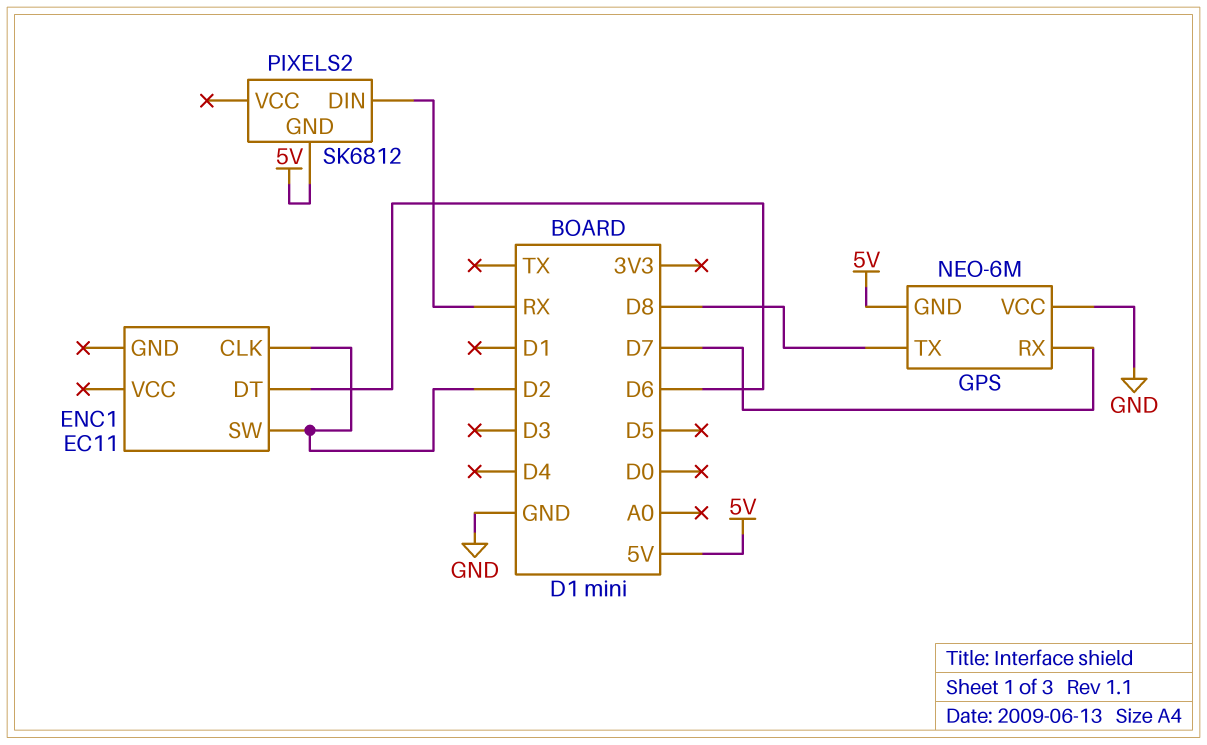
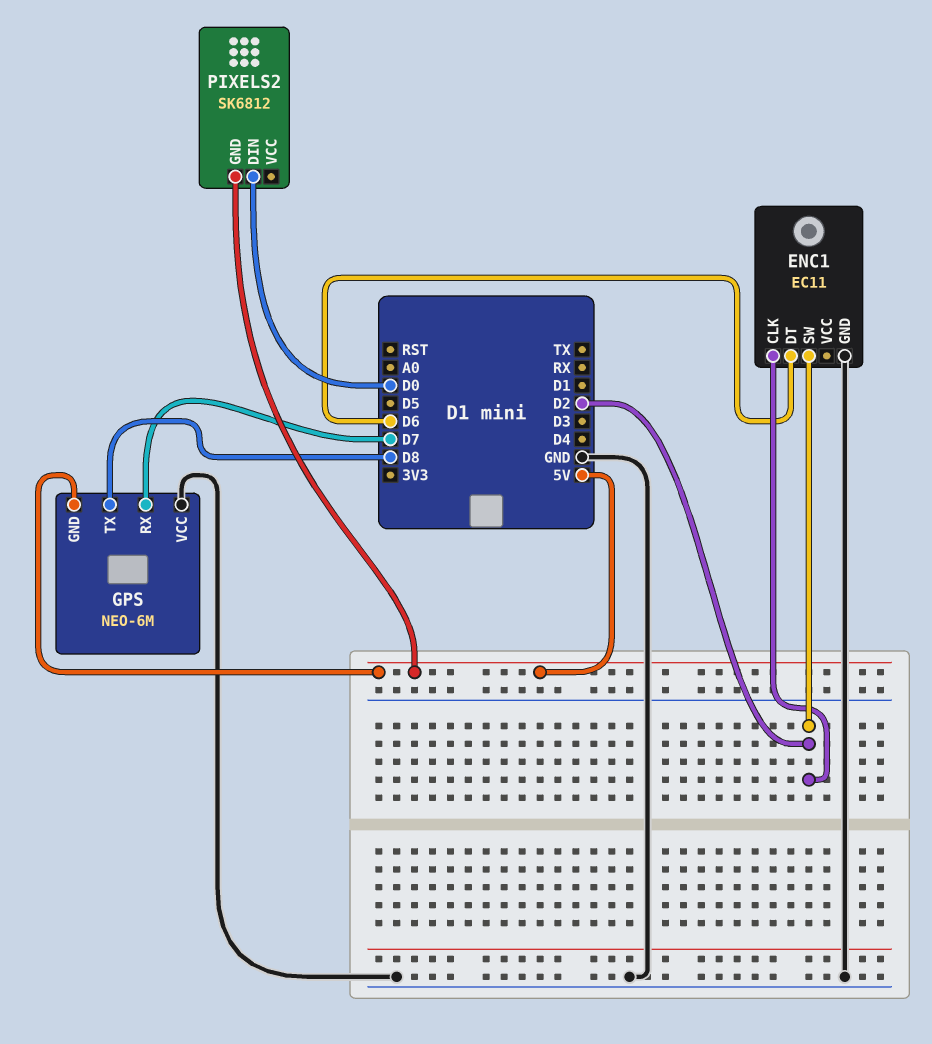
ENC1 pin GND: none -> GND
PIXELS2 pin DIN: RX -> D0

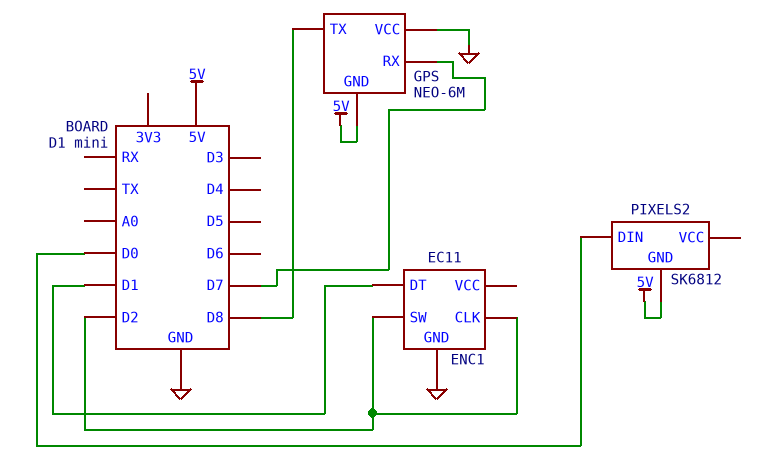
ENC1 pin DT: D6 -> D1

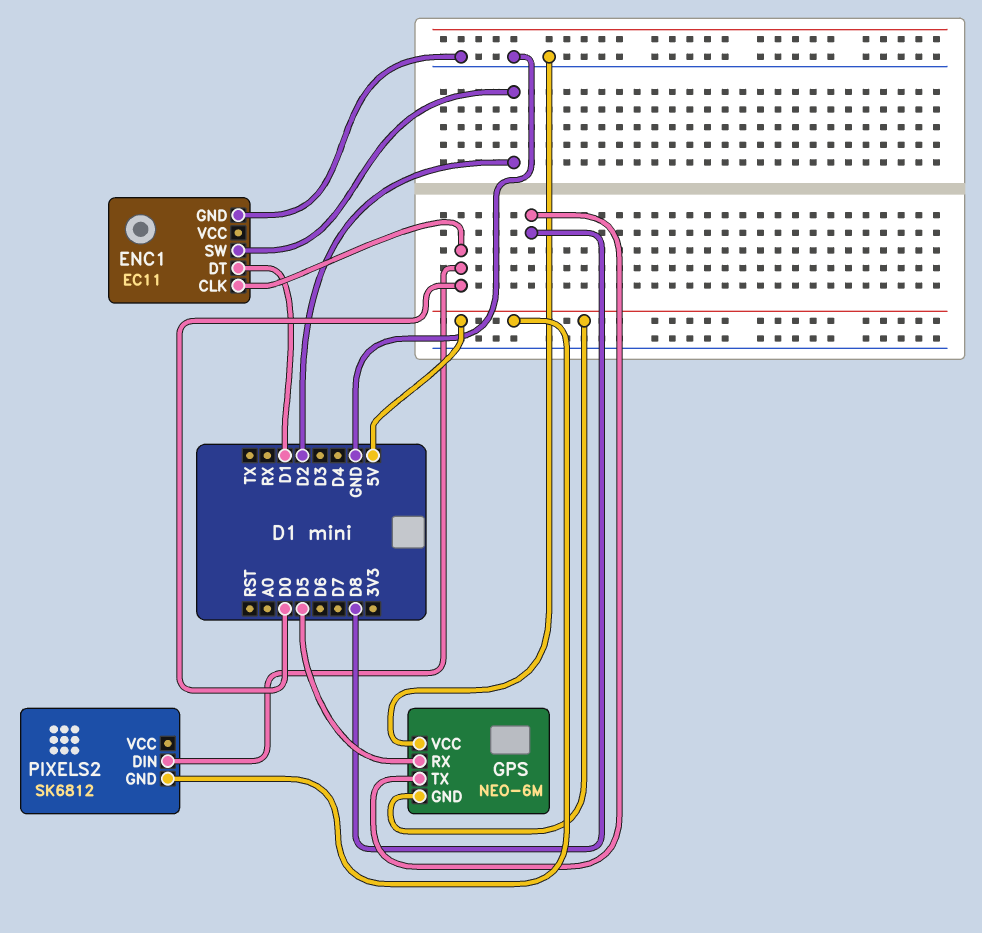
ENC1 pin CLK: D2 -> D0
GPS pin RX: D7 -> D5

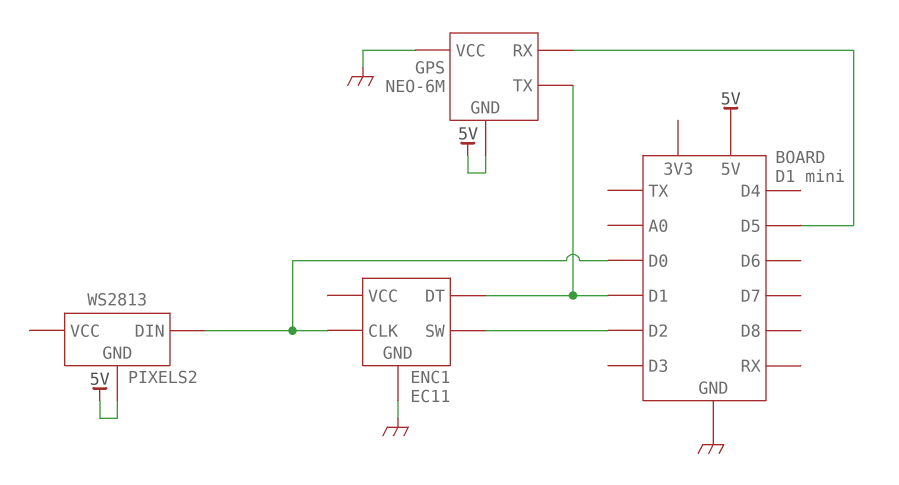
GPS pin TX: D8 -> D1
PIXELS2: SK6812 -> WS2813

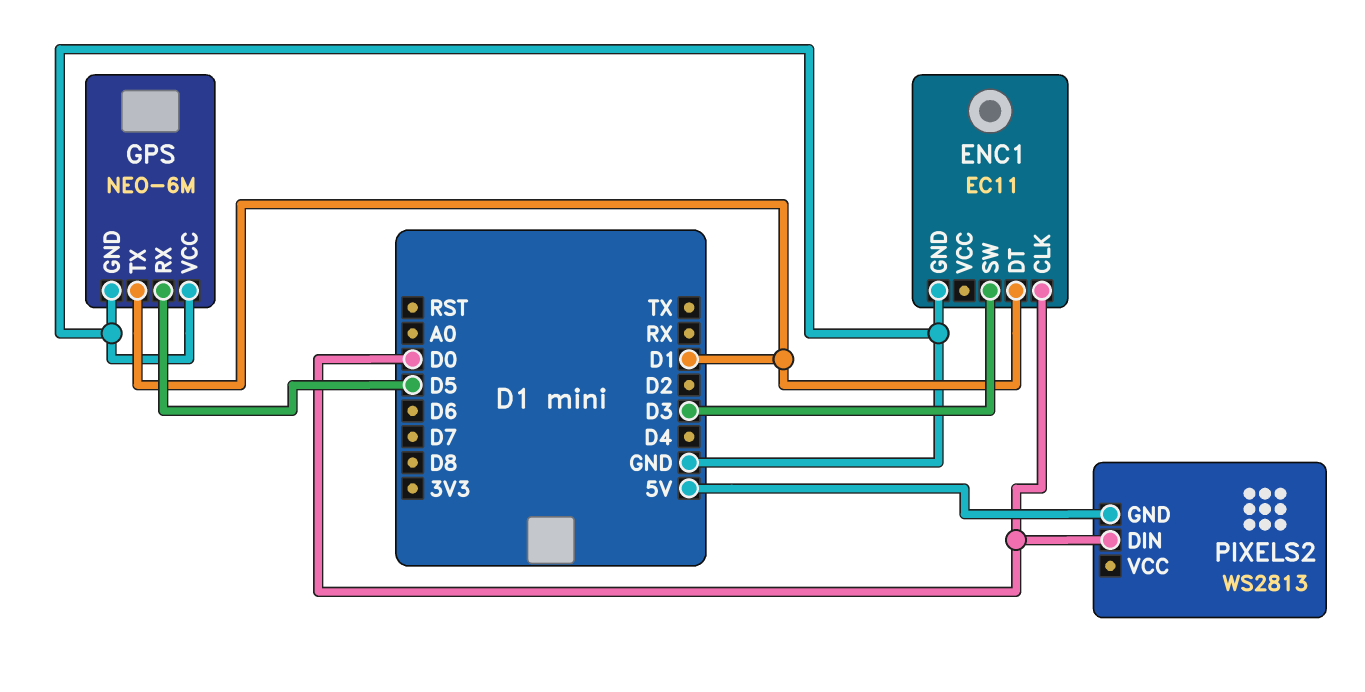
ENC1 pin SW: D2 -> D3
GPS pin GND: 5V -> GND

